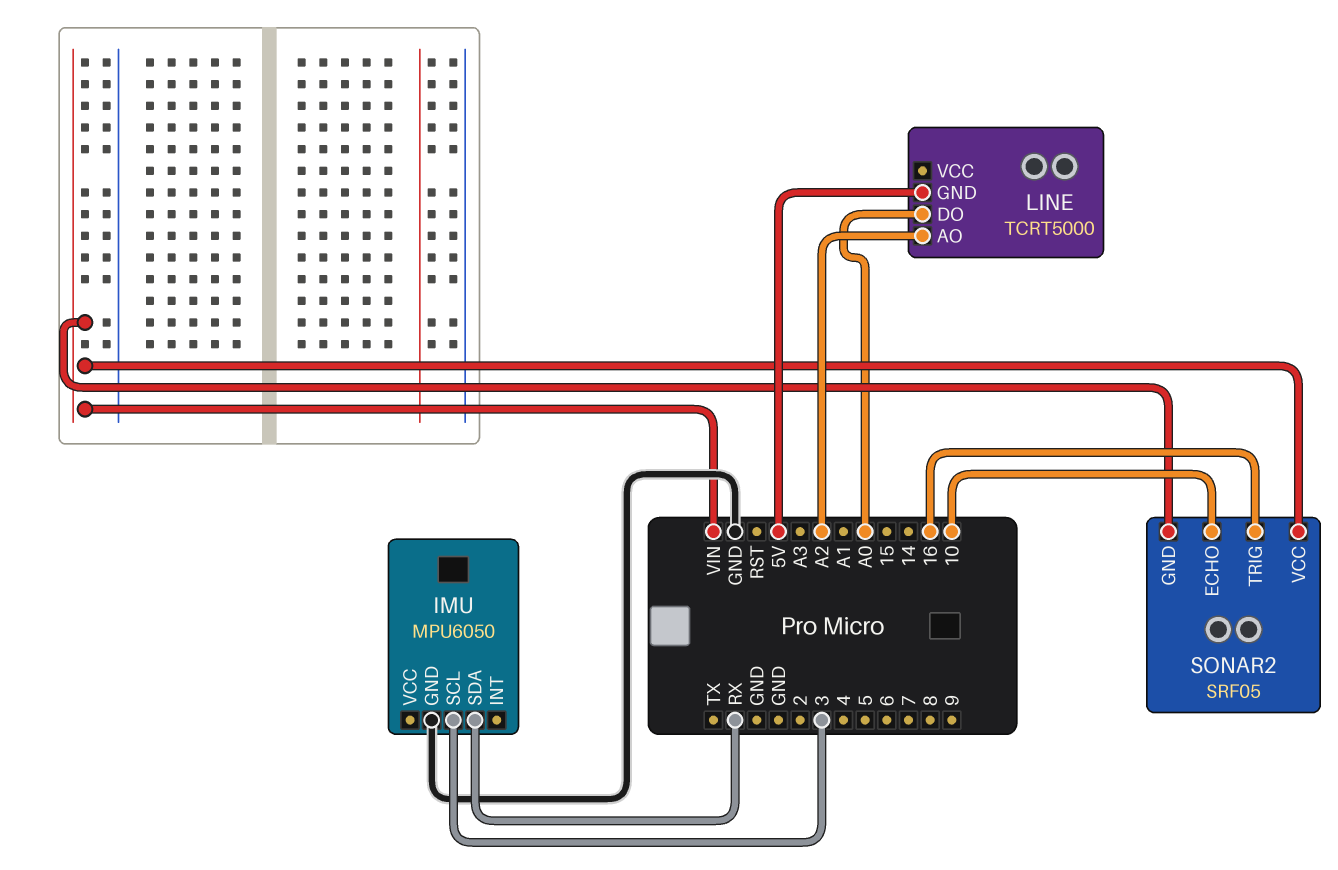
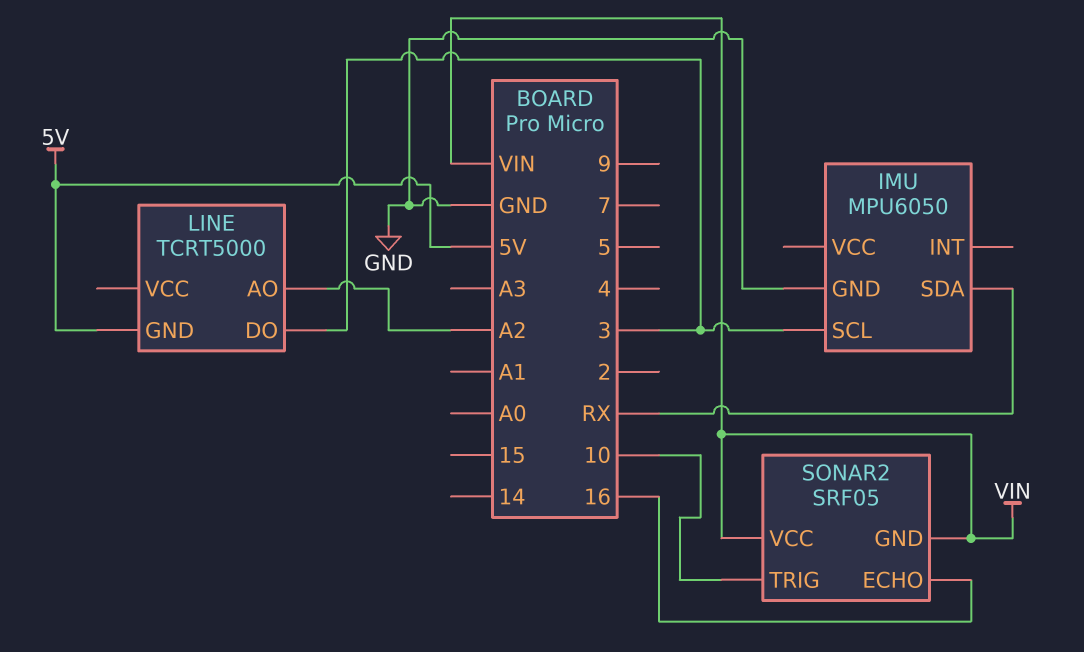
LINE pin DO: A0 -> 3
SONAR2 pin ECHO: 10 -> 16
SONAR2 pin TRIG: 16 -> 10

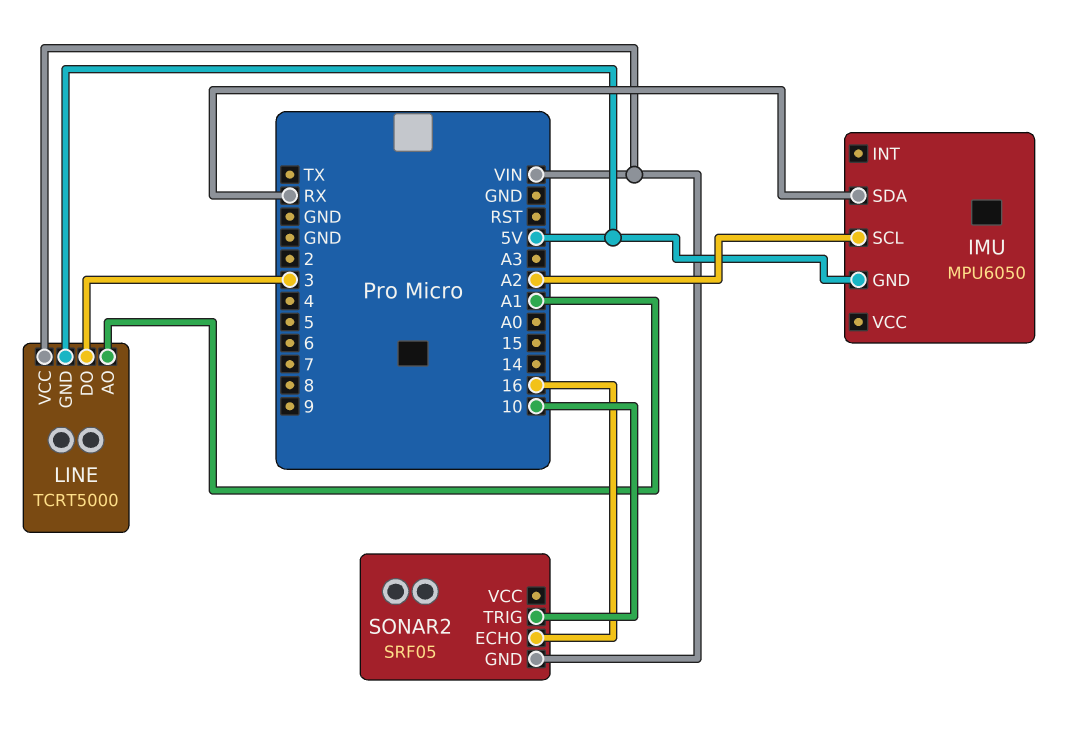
IMU pin GND: GND -> 5V
IMU pin SCL: 3 -> A2
LINE pin AO: A2 -> A1
LINE pin VCC: none -> VIN
SONAR2 pin VCC: VIN -> none

